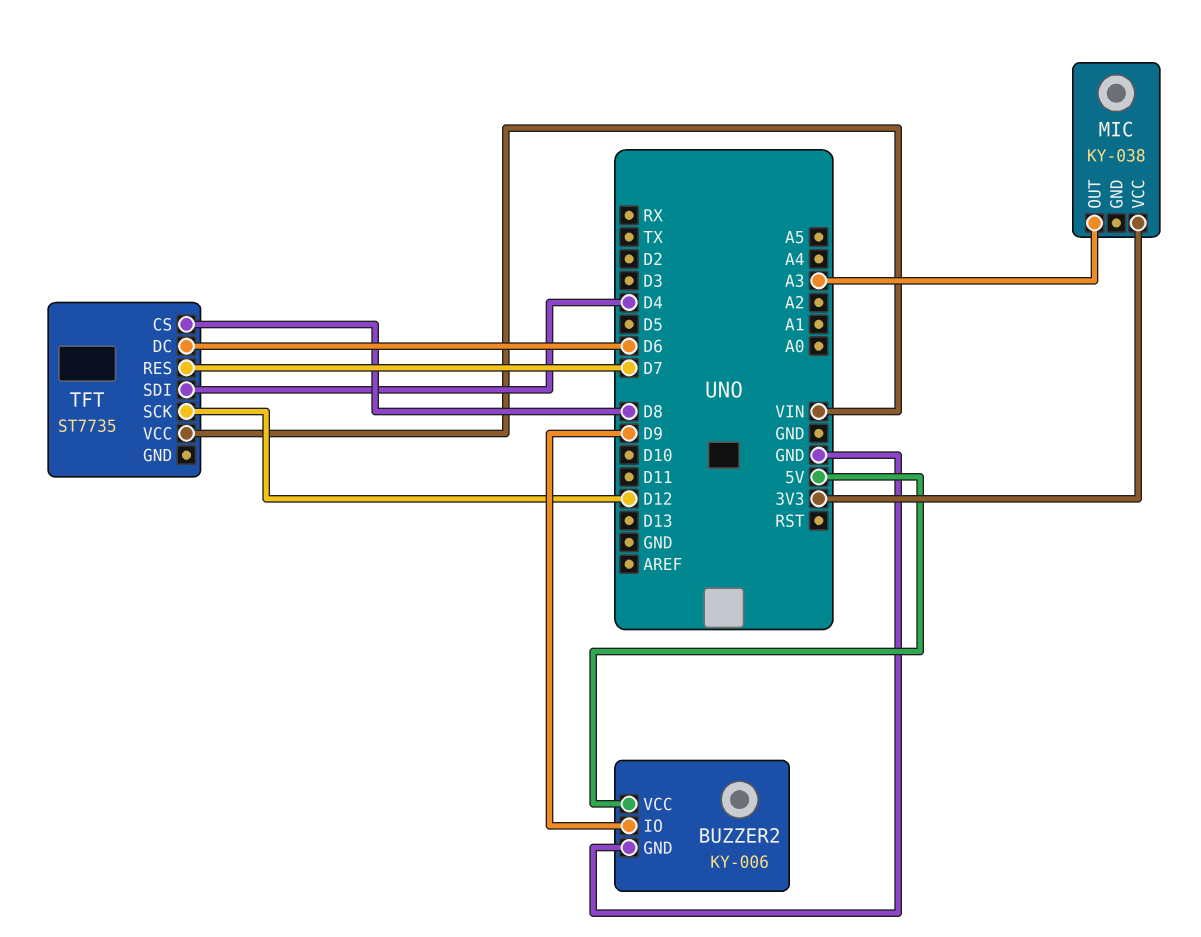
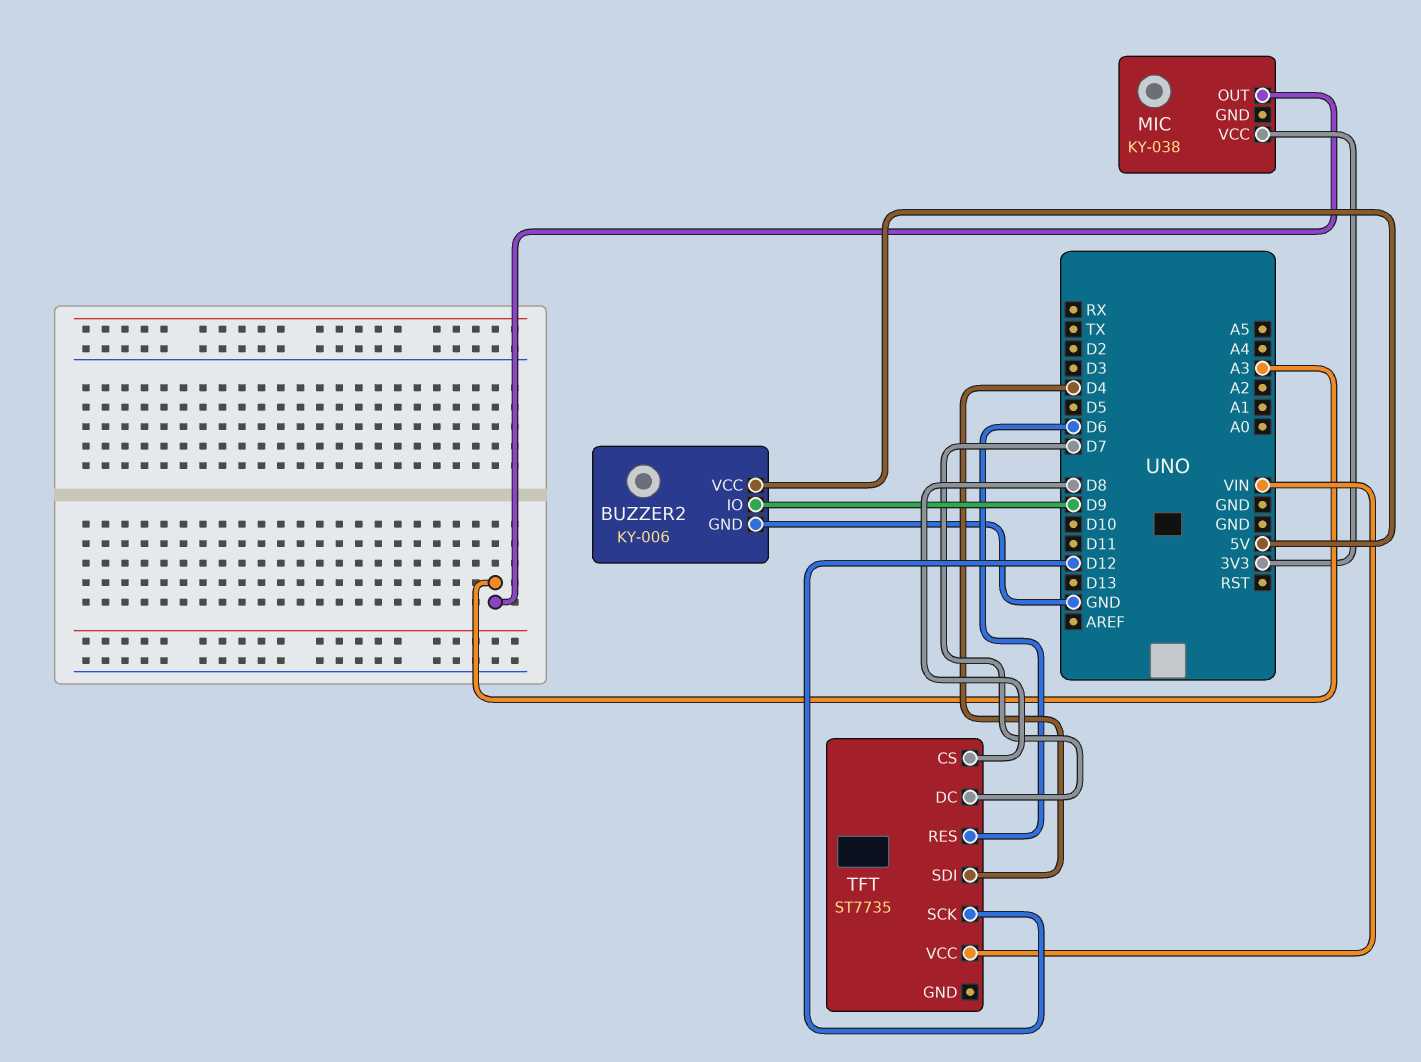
TFT pin DC: D6 -> D7
TFT pin RES: D7 -> D6

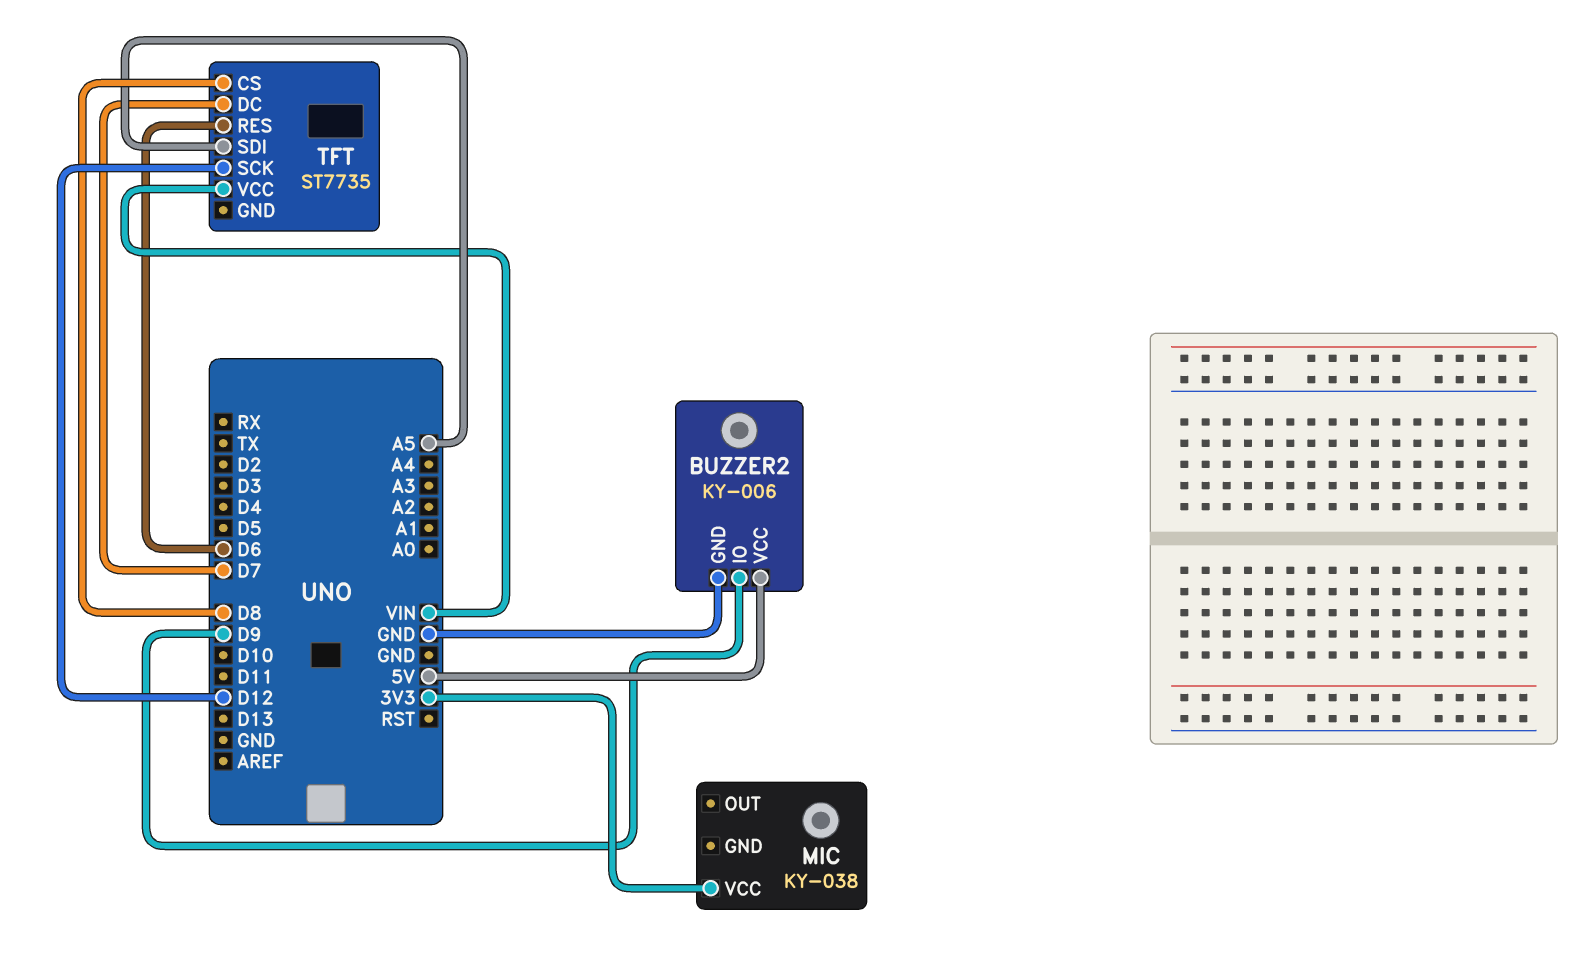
MIC pin OUT: A3 -> none
TFT pin SDI: D4 -> A5

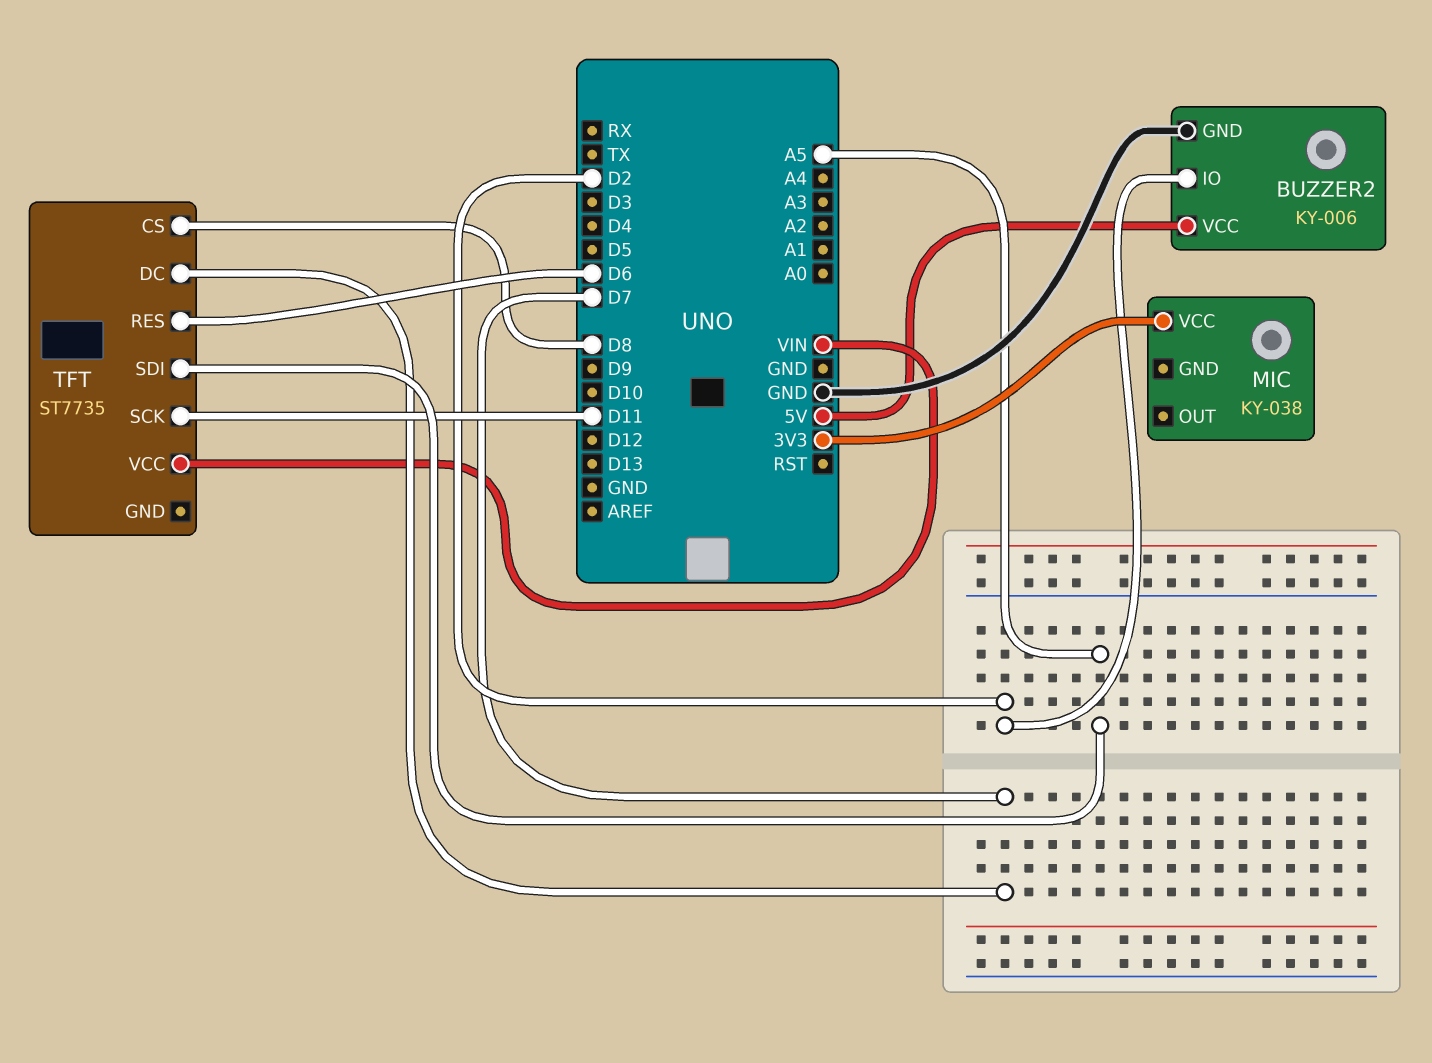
BUZZER2 pin IO: D9 -> D2
TFT pin SCK: D12 -> D11

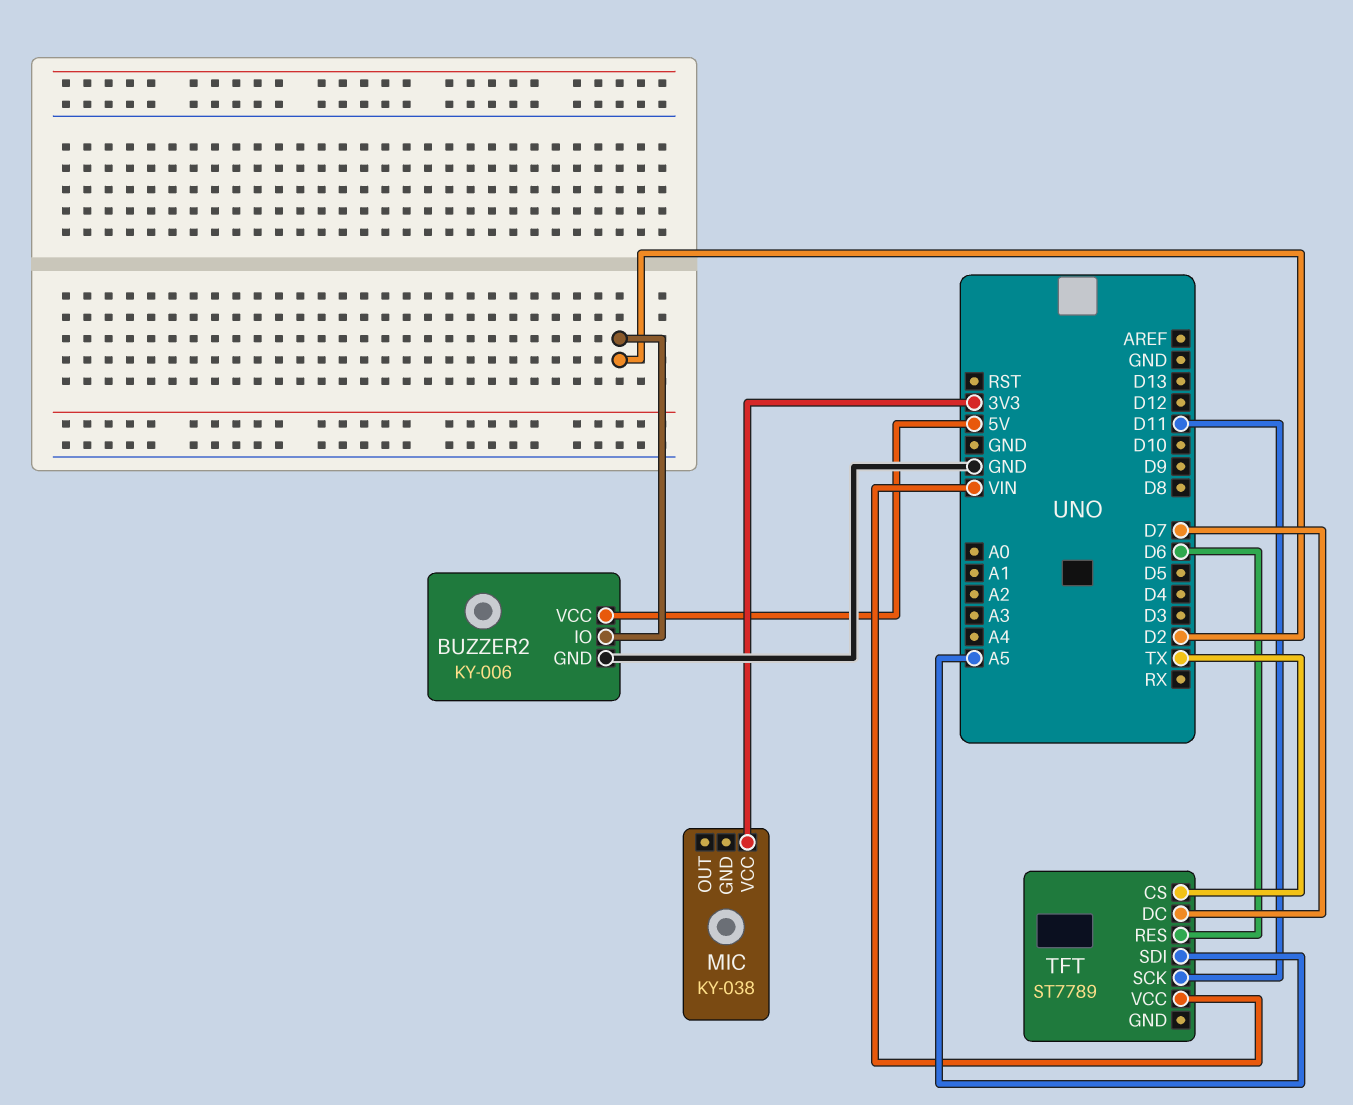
TFT: ST7735 -> ST7789
TFT pin CS: D8 -> TX

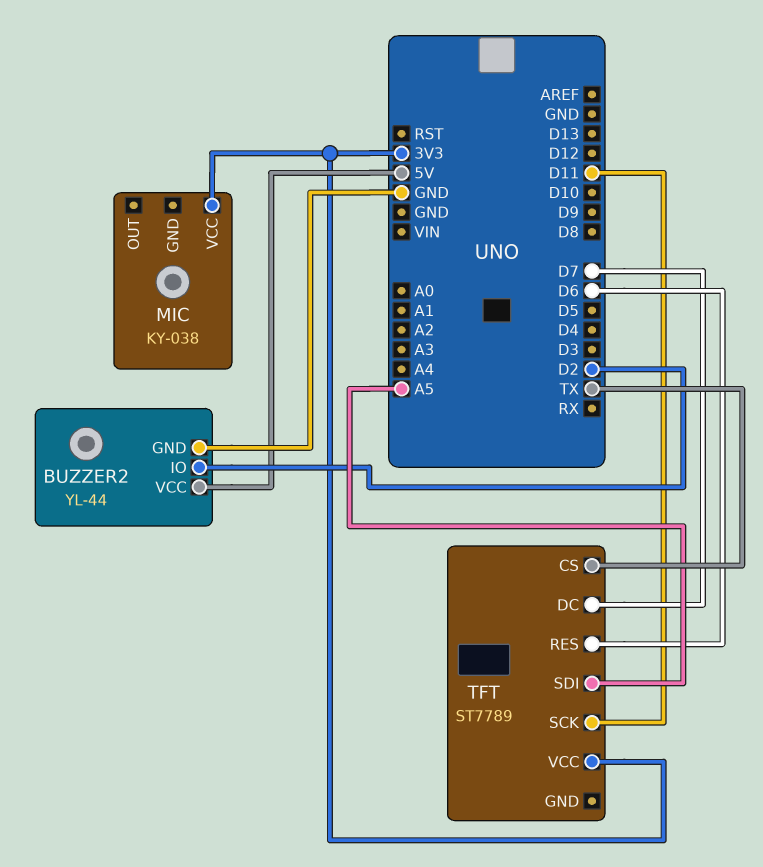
BUZZER2: KY-006 -> YL-44
TFT pin VCC: VIN -> 3V3

